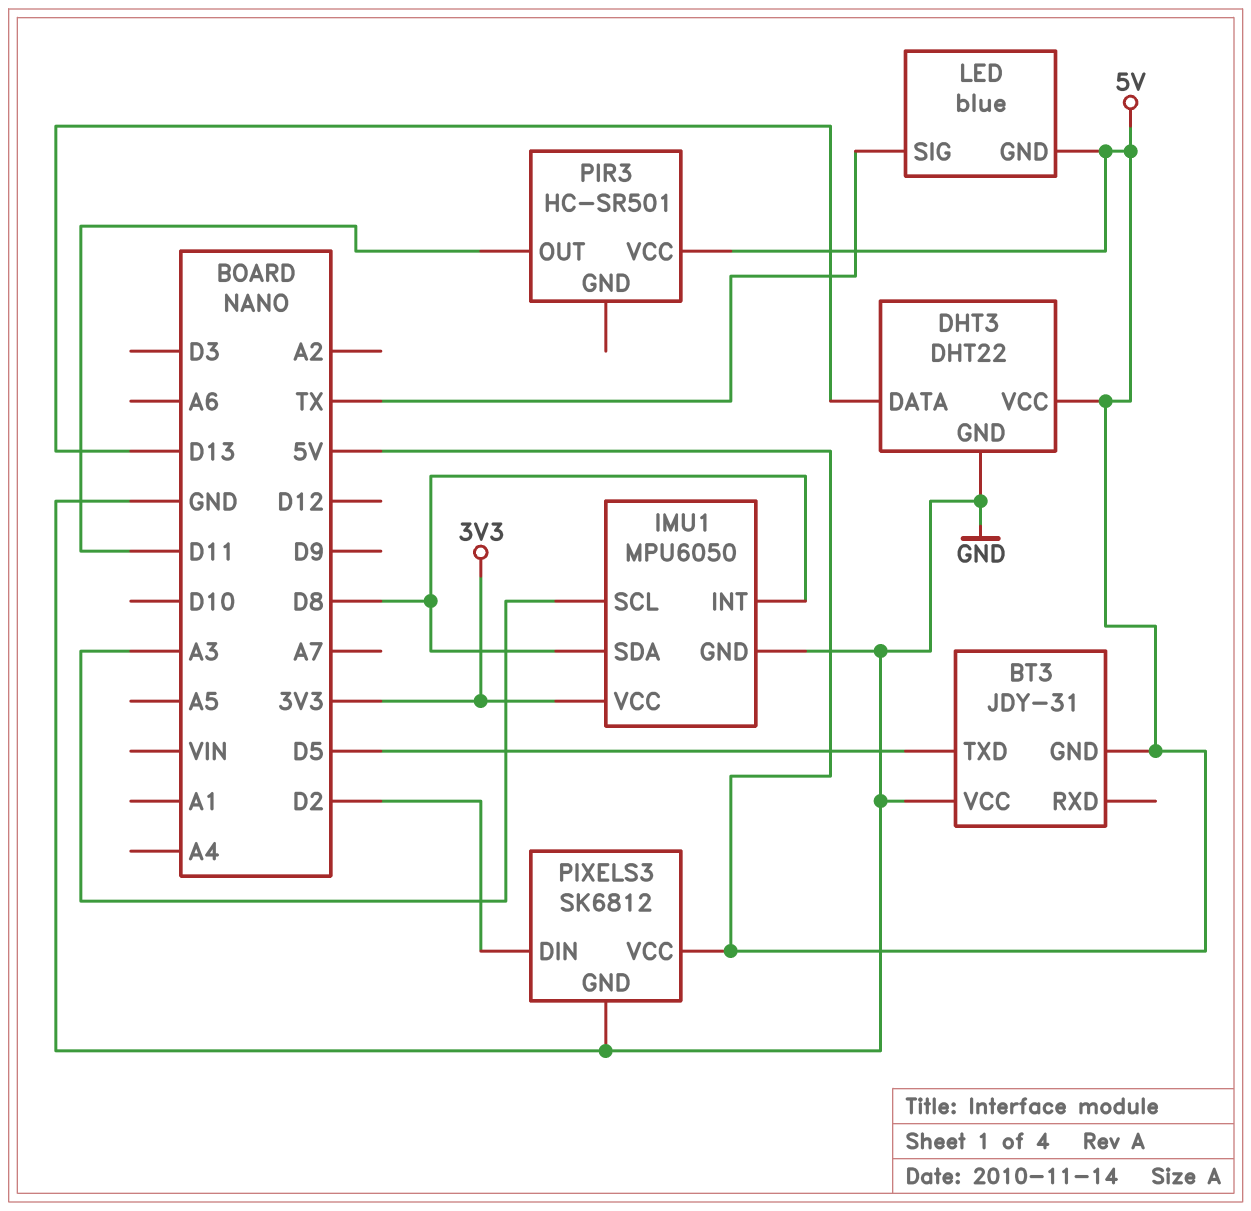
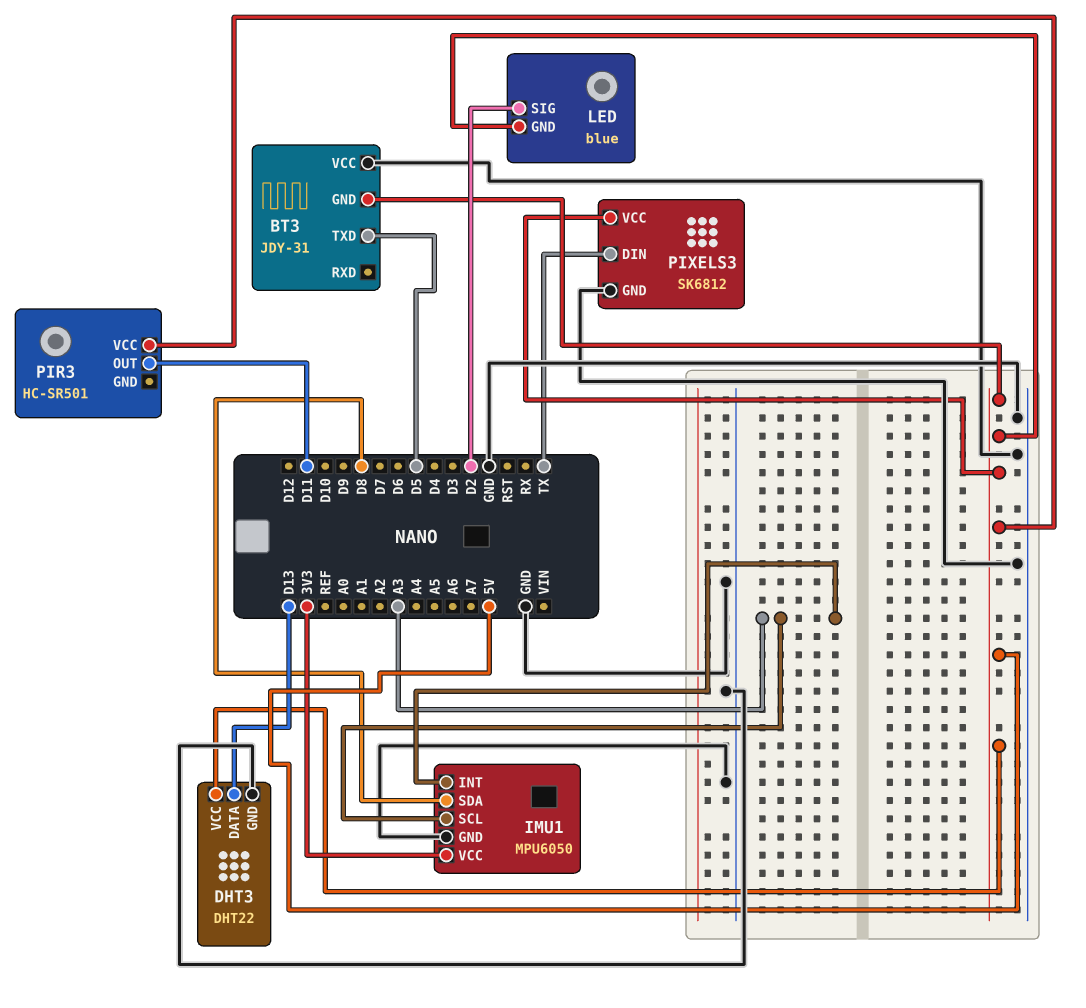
IMU1 pin INT: D8 -> A3
LED pin SIG: TX -> D2
PIXELS3 pin DIN: D2 -> TX

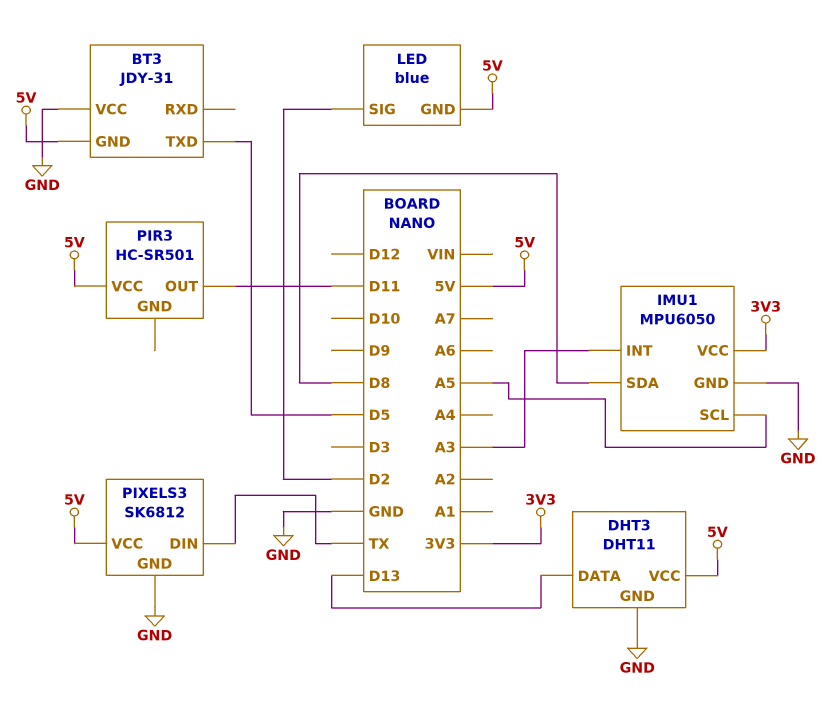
DHT3: DHT22 -> DHT11
IMU1 pin SCL: A3 -> A5

